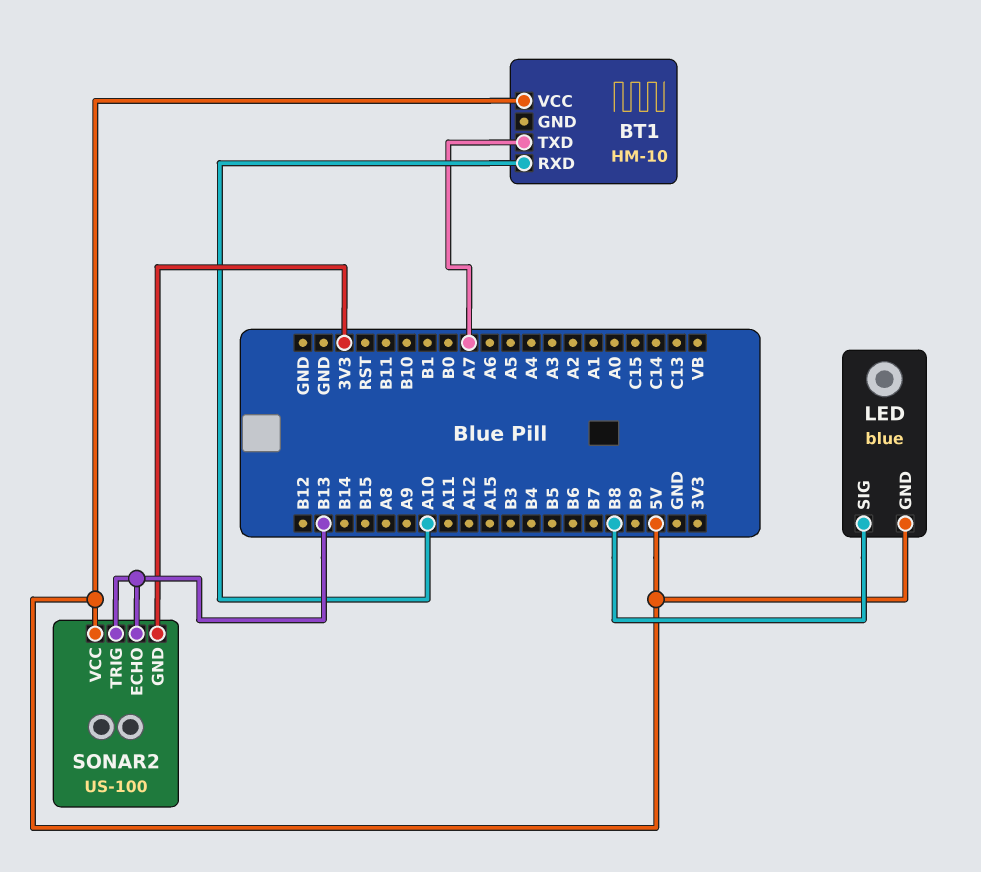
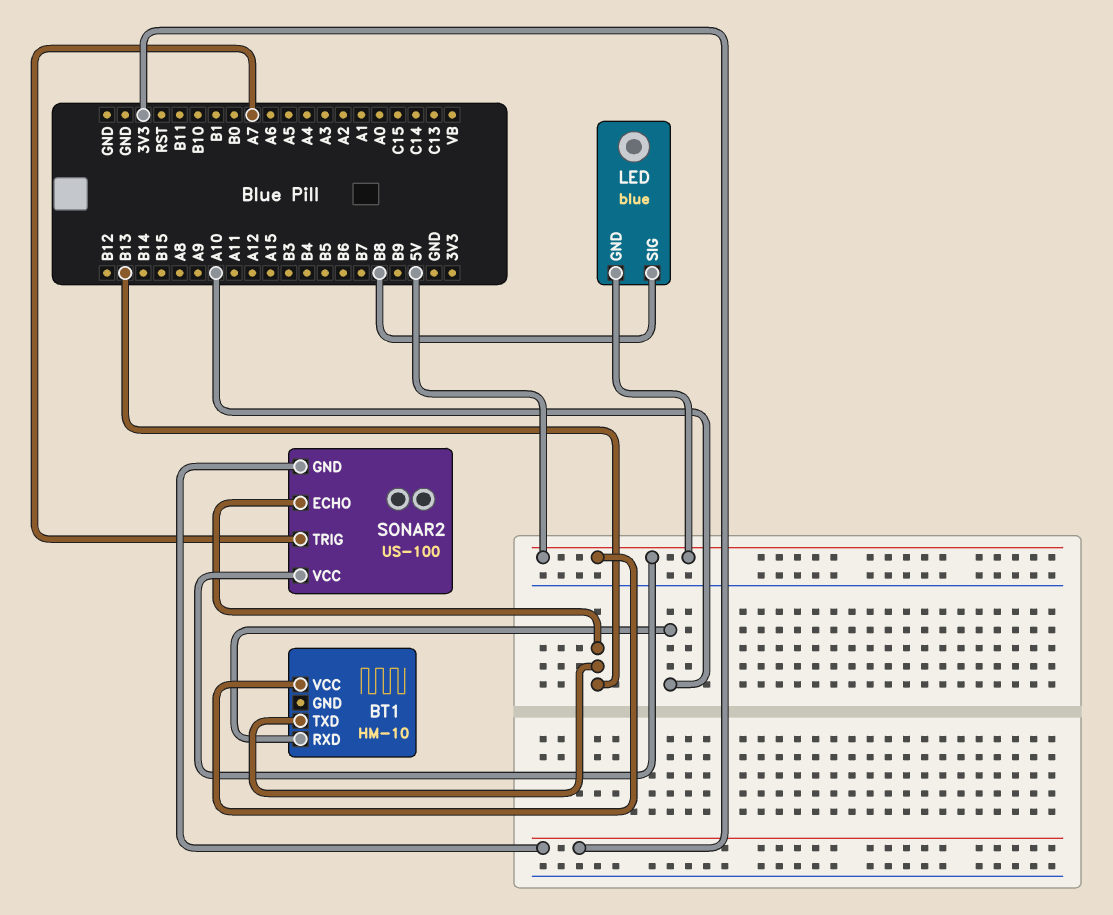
BT1 pin TXD: A7 -> B13
SONAR2 pin TRIG: B13 -> A7

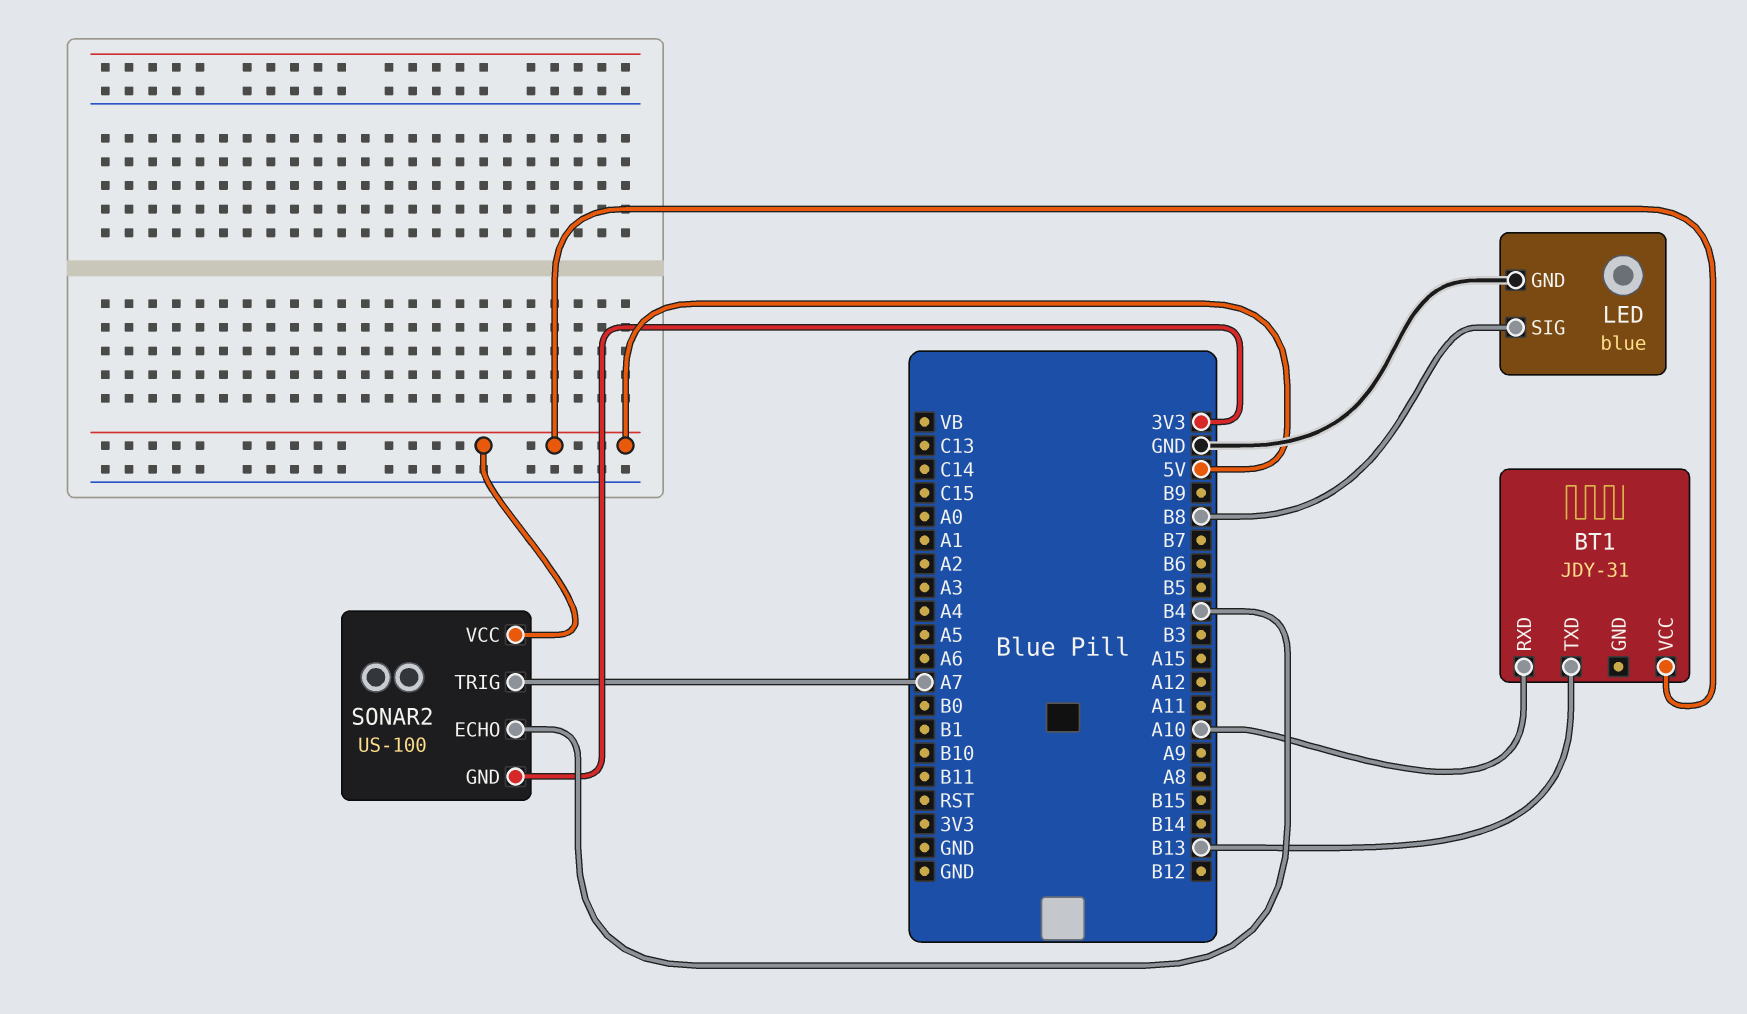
BT1: HM-10 -> JDY-31
LED pin GND: 5V -> GND
SONAR2 pin ECHO: B13 -> B4

